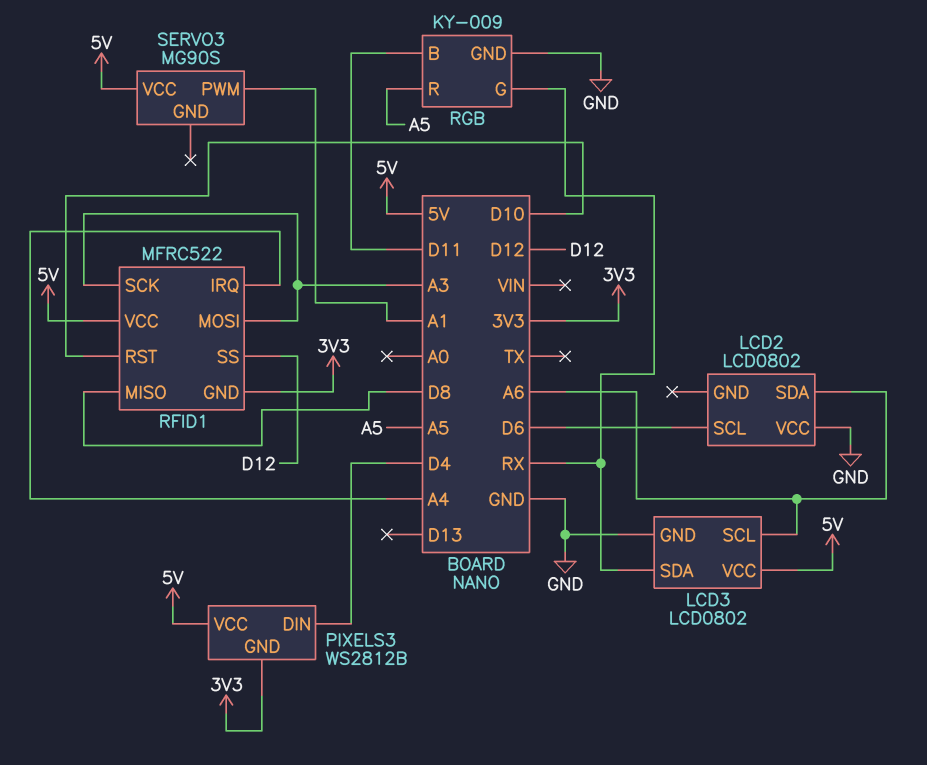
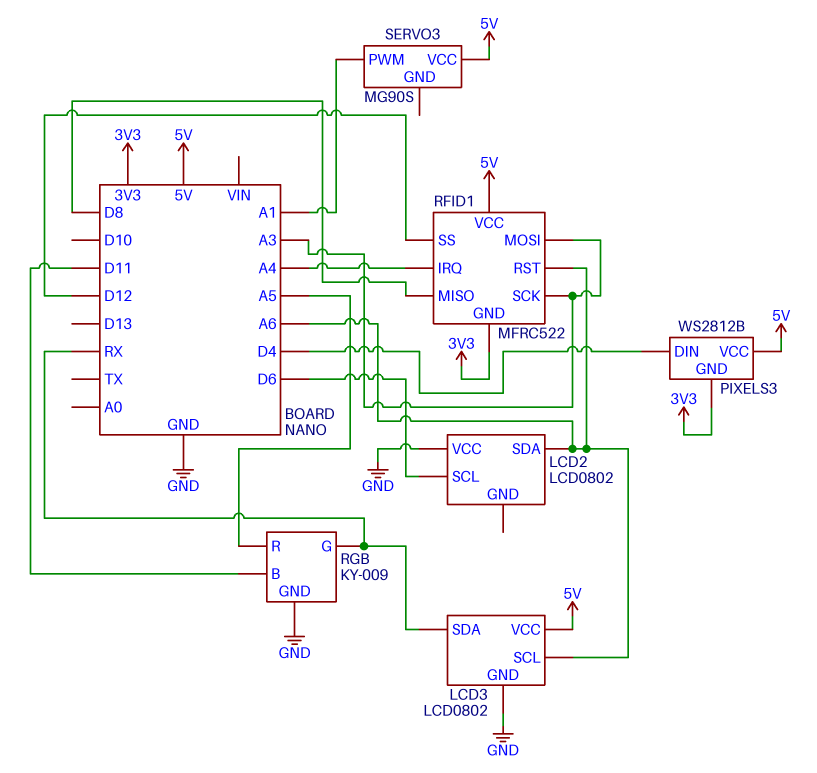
RFID1 pin RST: D10 -> A6

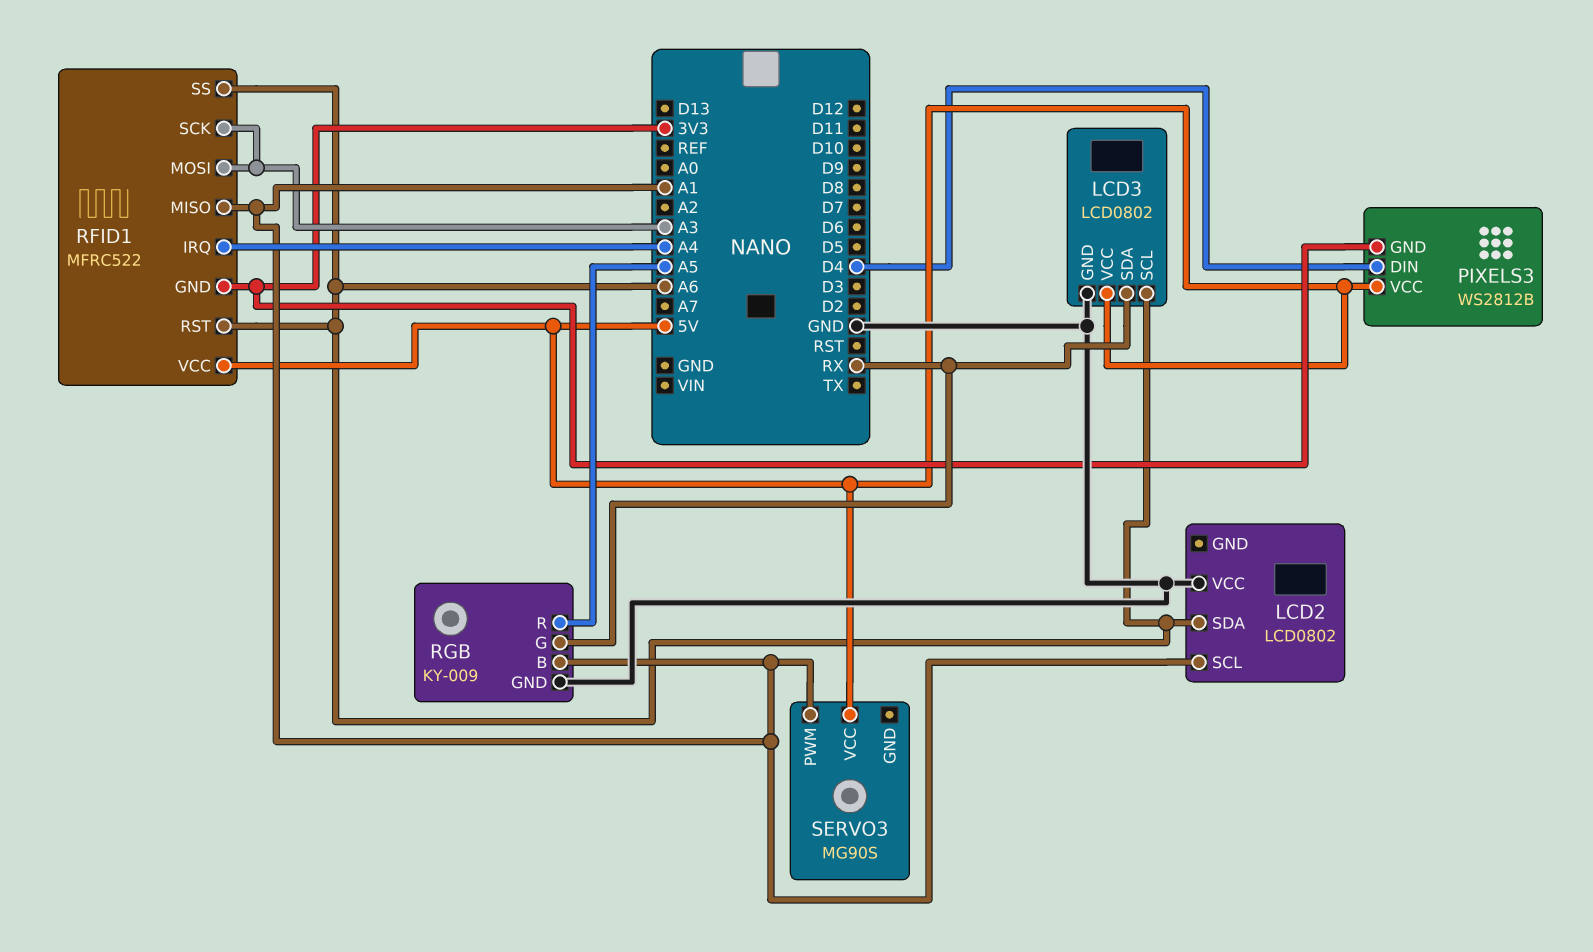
LCD2 pin SCL: D6 -> A1
RFID1 pin MISO: D8 -> A1
RFID1 pin SS: D12 -> A6
RGB pin B: D11 -> A1

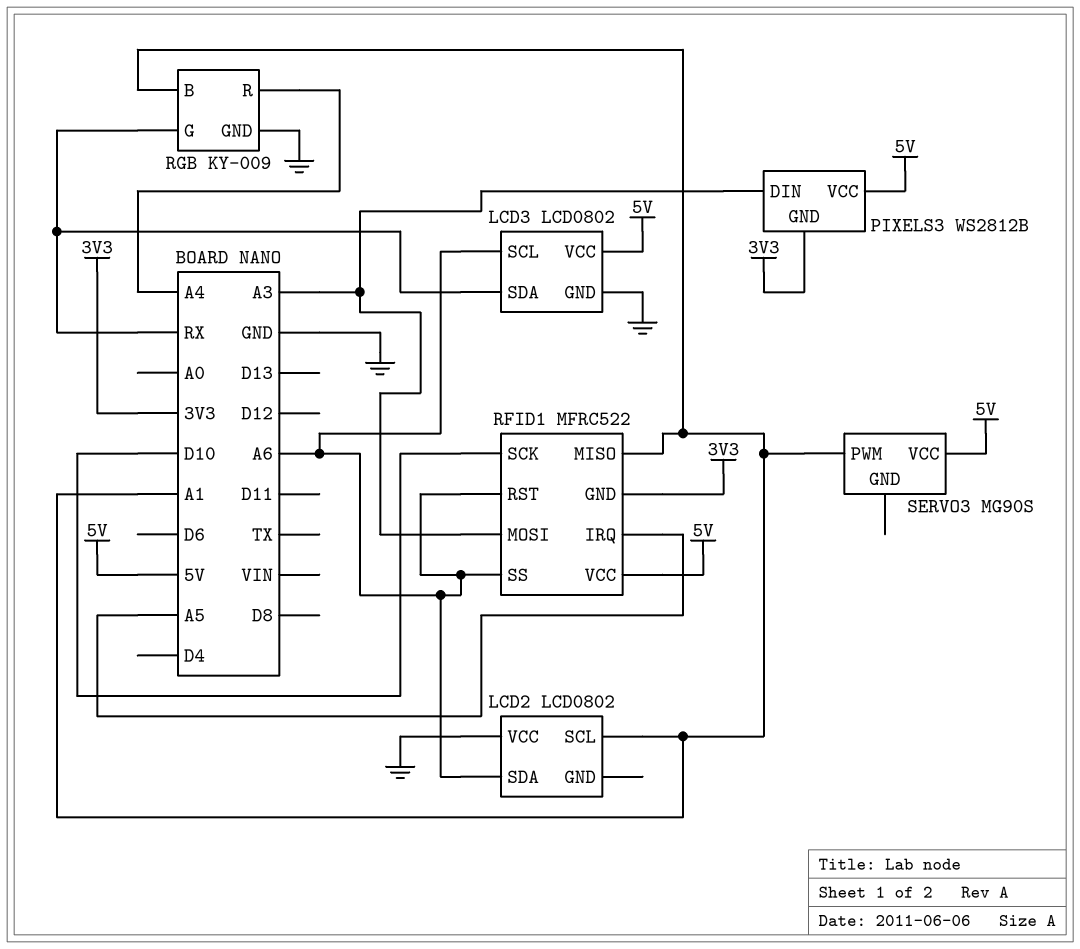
PIXELS3 pin DIN: D4 -> A3
RFID1 pin IRQ: A4 -> A5
RFID1 pin SCK: A3 -> D10
RGB pin R: A5 -> A4

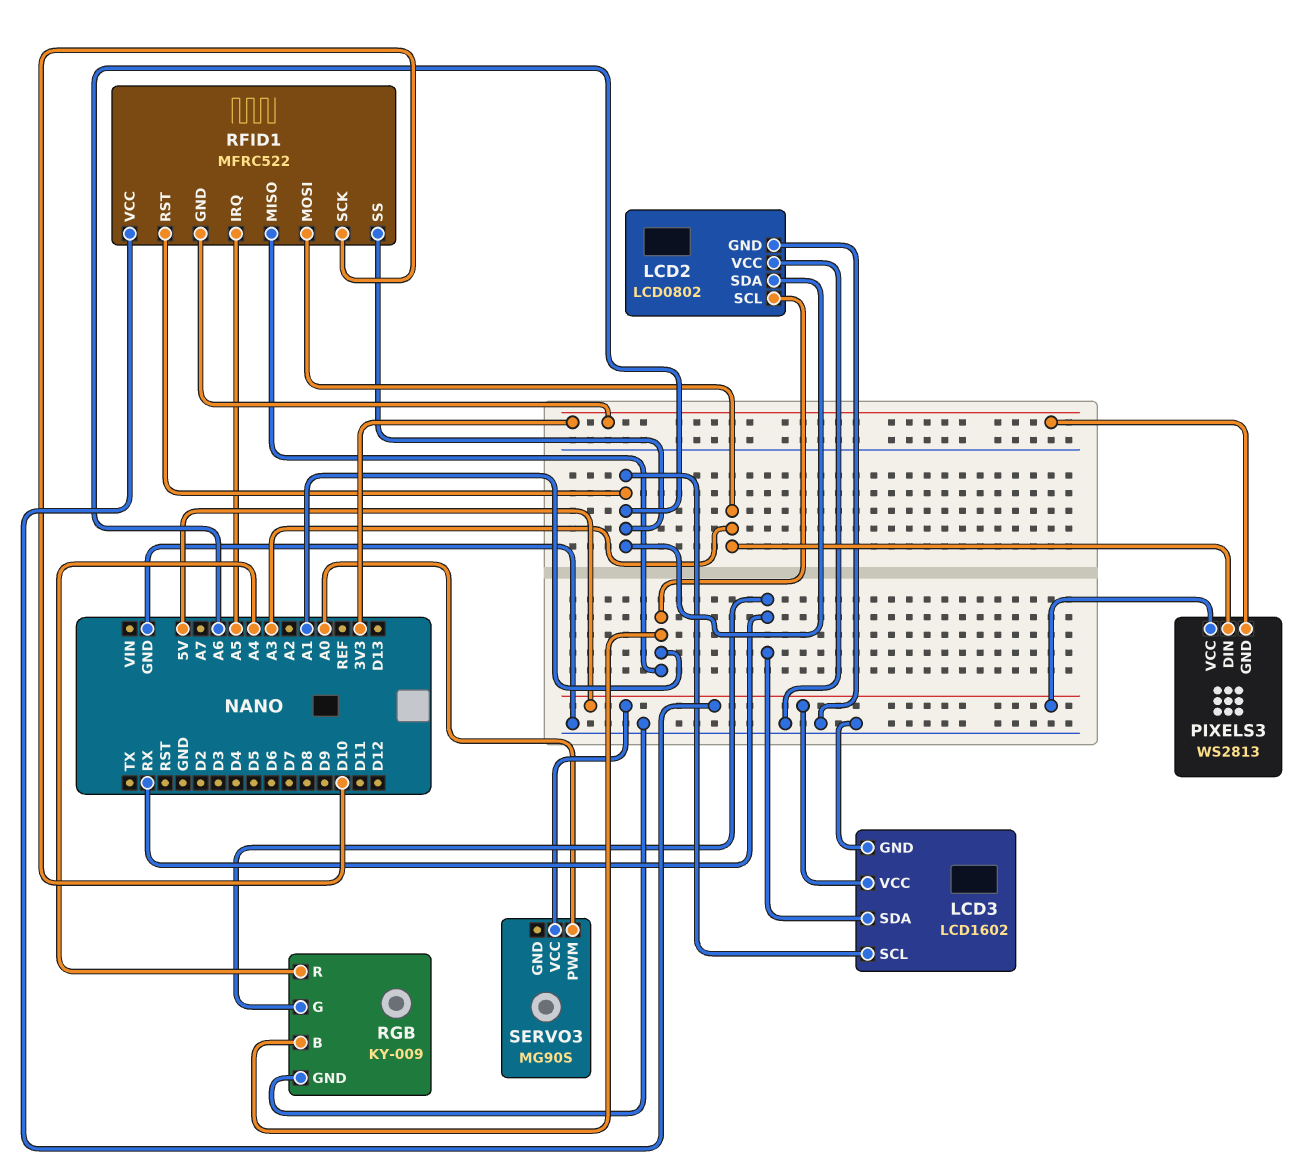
LCD2 pin GND: none -> GND
LCD3: LCD0802 -> LCD1602
PIXELS3: WS2812B -> WS2813
SERVO3 pin PWM: A1 -> A0

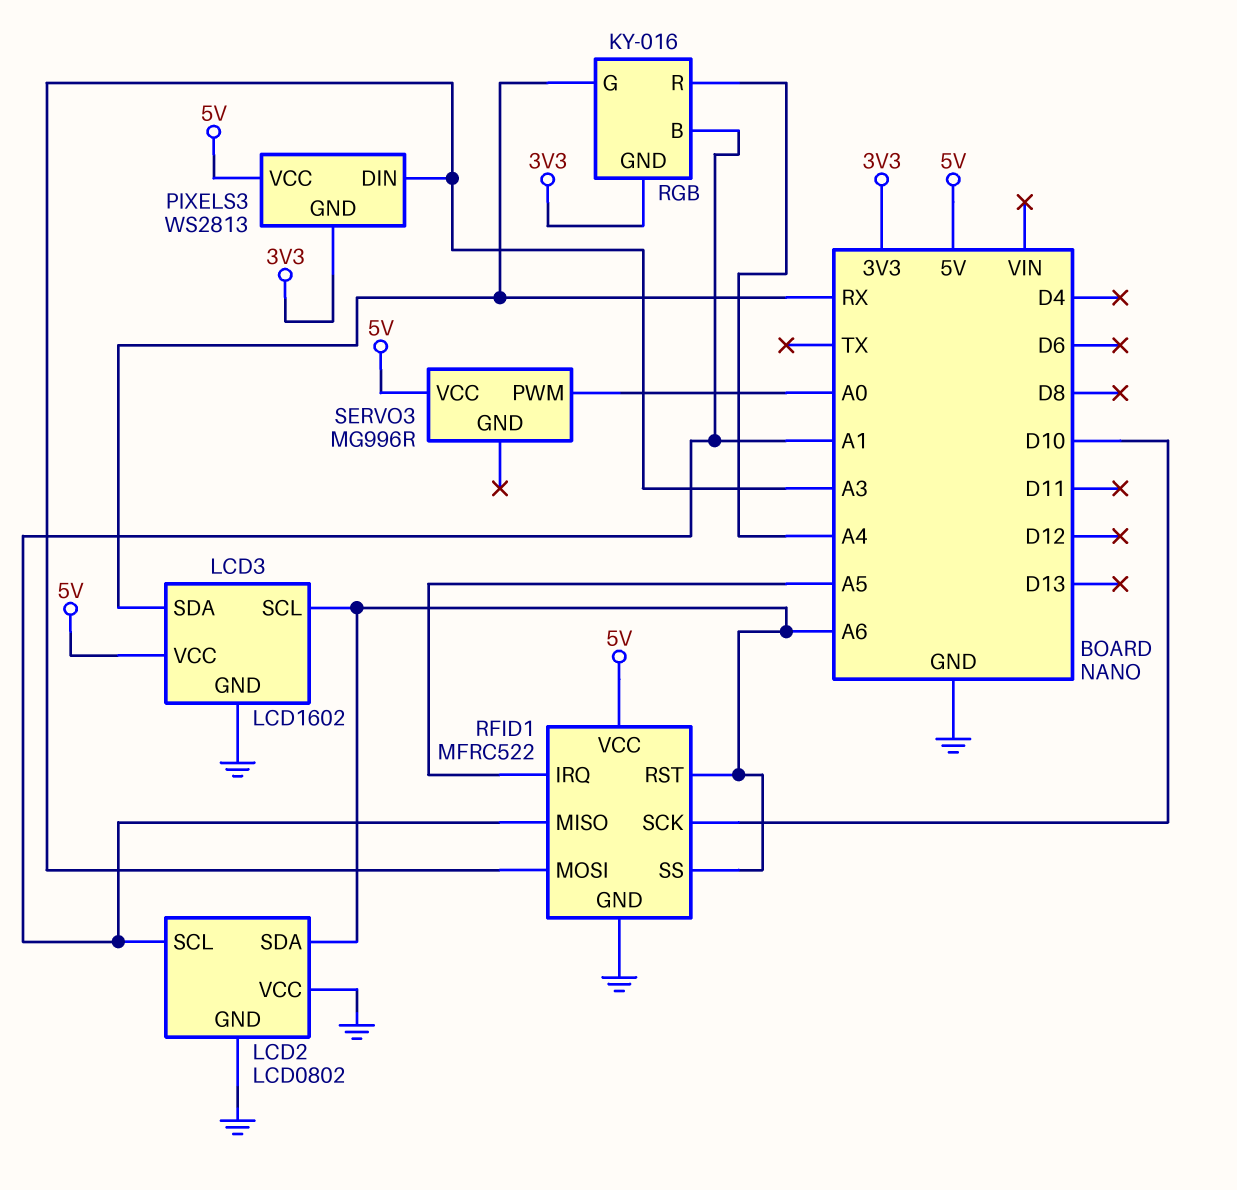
RFID1 pin GND: 3V3 -> GND
RGB: KY-009 -> KY-016
RGB pin GND: GND -> 3V3
SERVO3: MG90S -> MG996R

